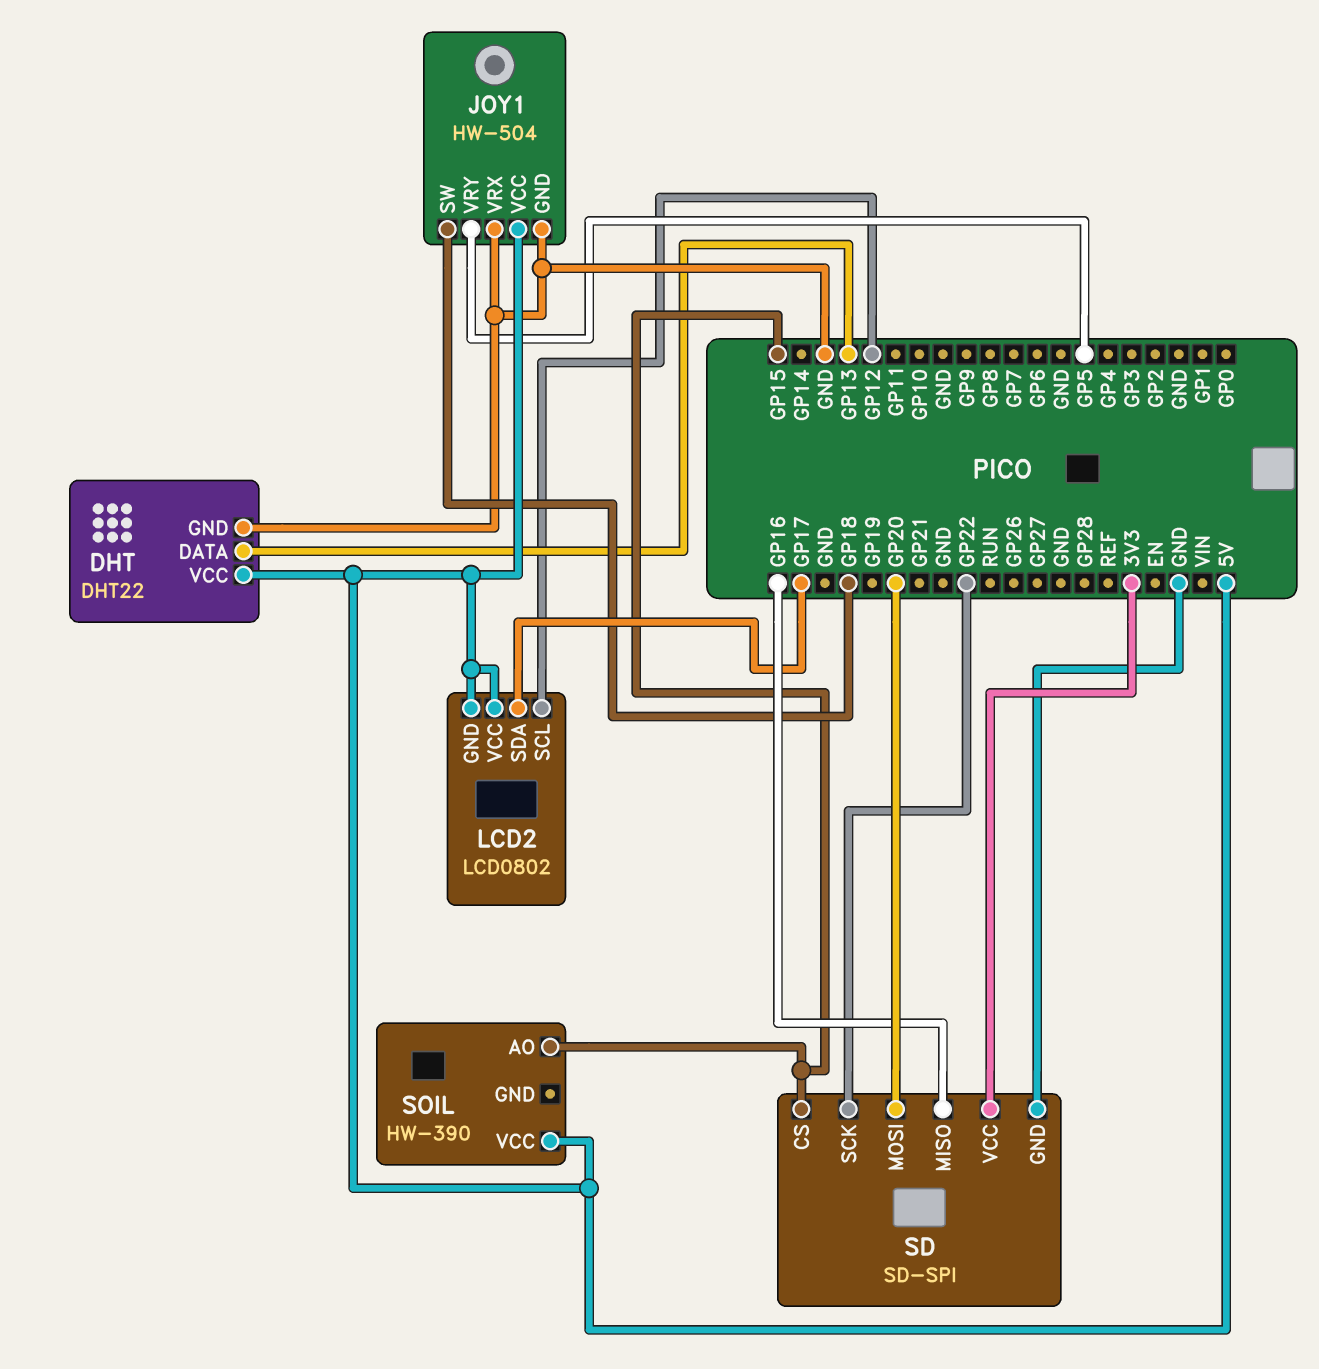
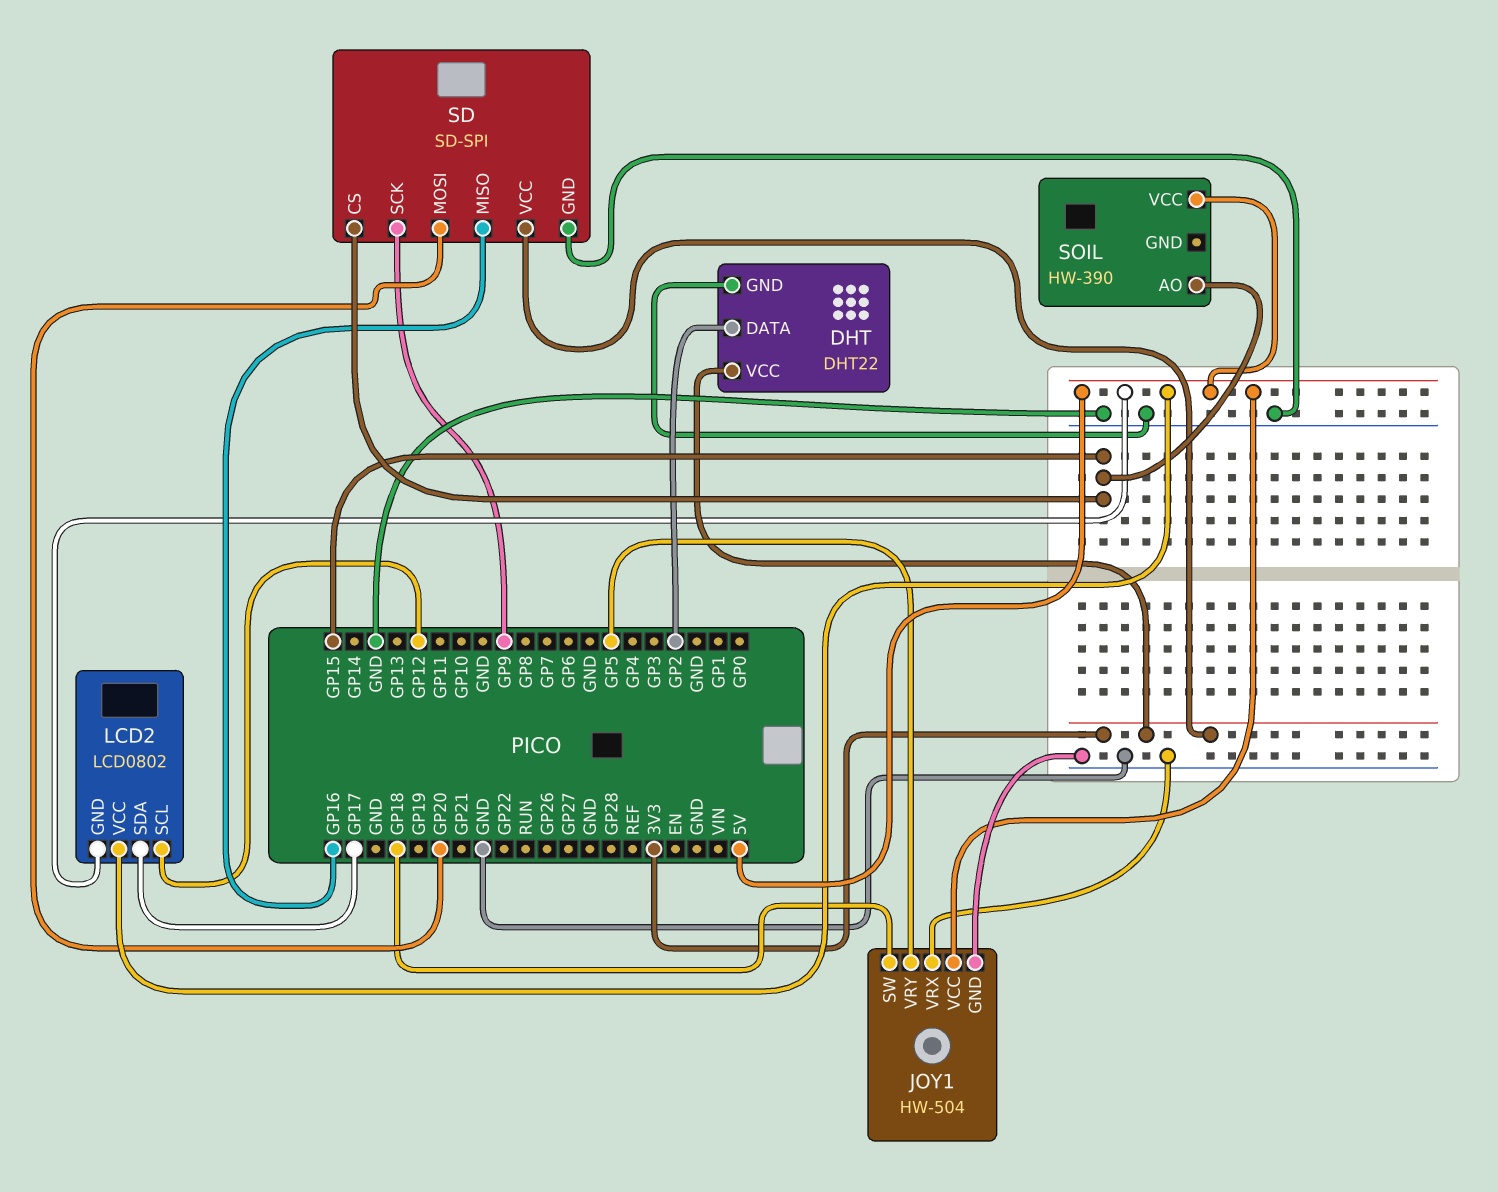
DHT pin DATA: GP13 -> GP2
DHT pin VCC: 5V -> 3V3
SD pin SCK: GP22 -> GP9

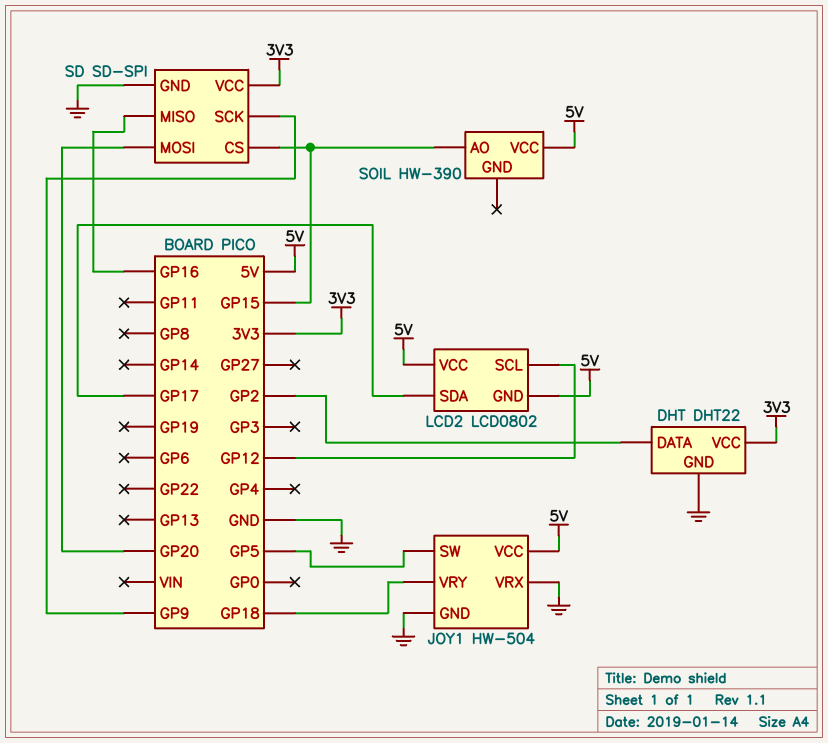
JOY1 pin SW: GP18 -> GP5
JOY1 pin VRY: GP5 -> GP18

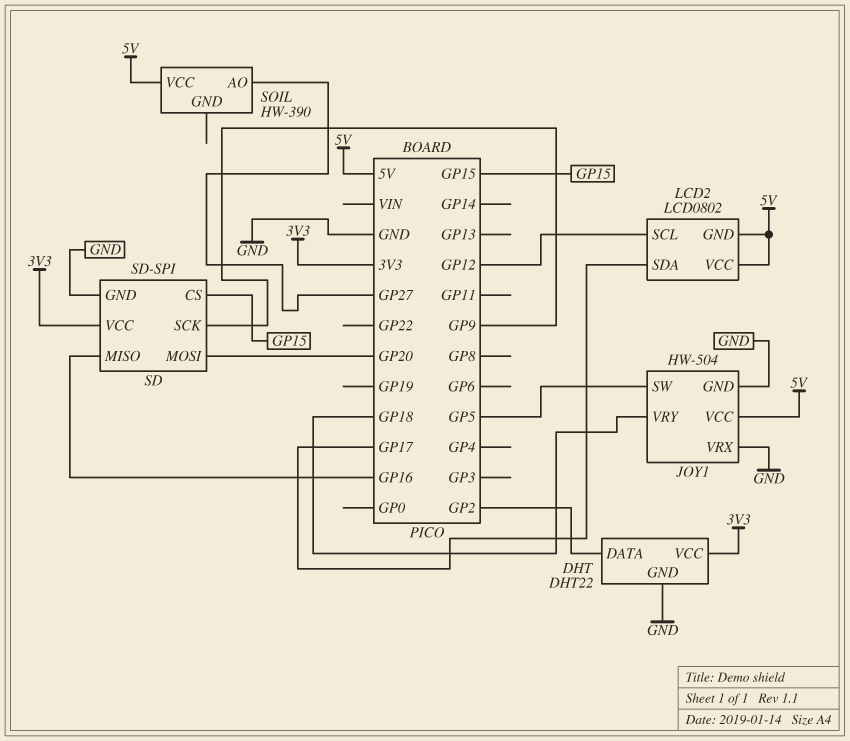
SOIL pin AO: GP15 -> GP27

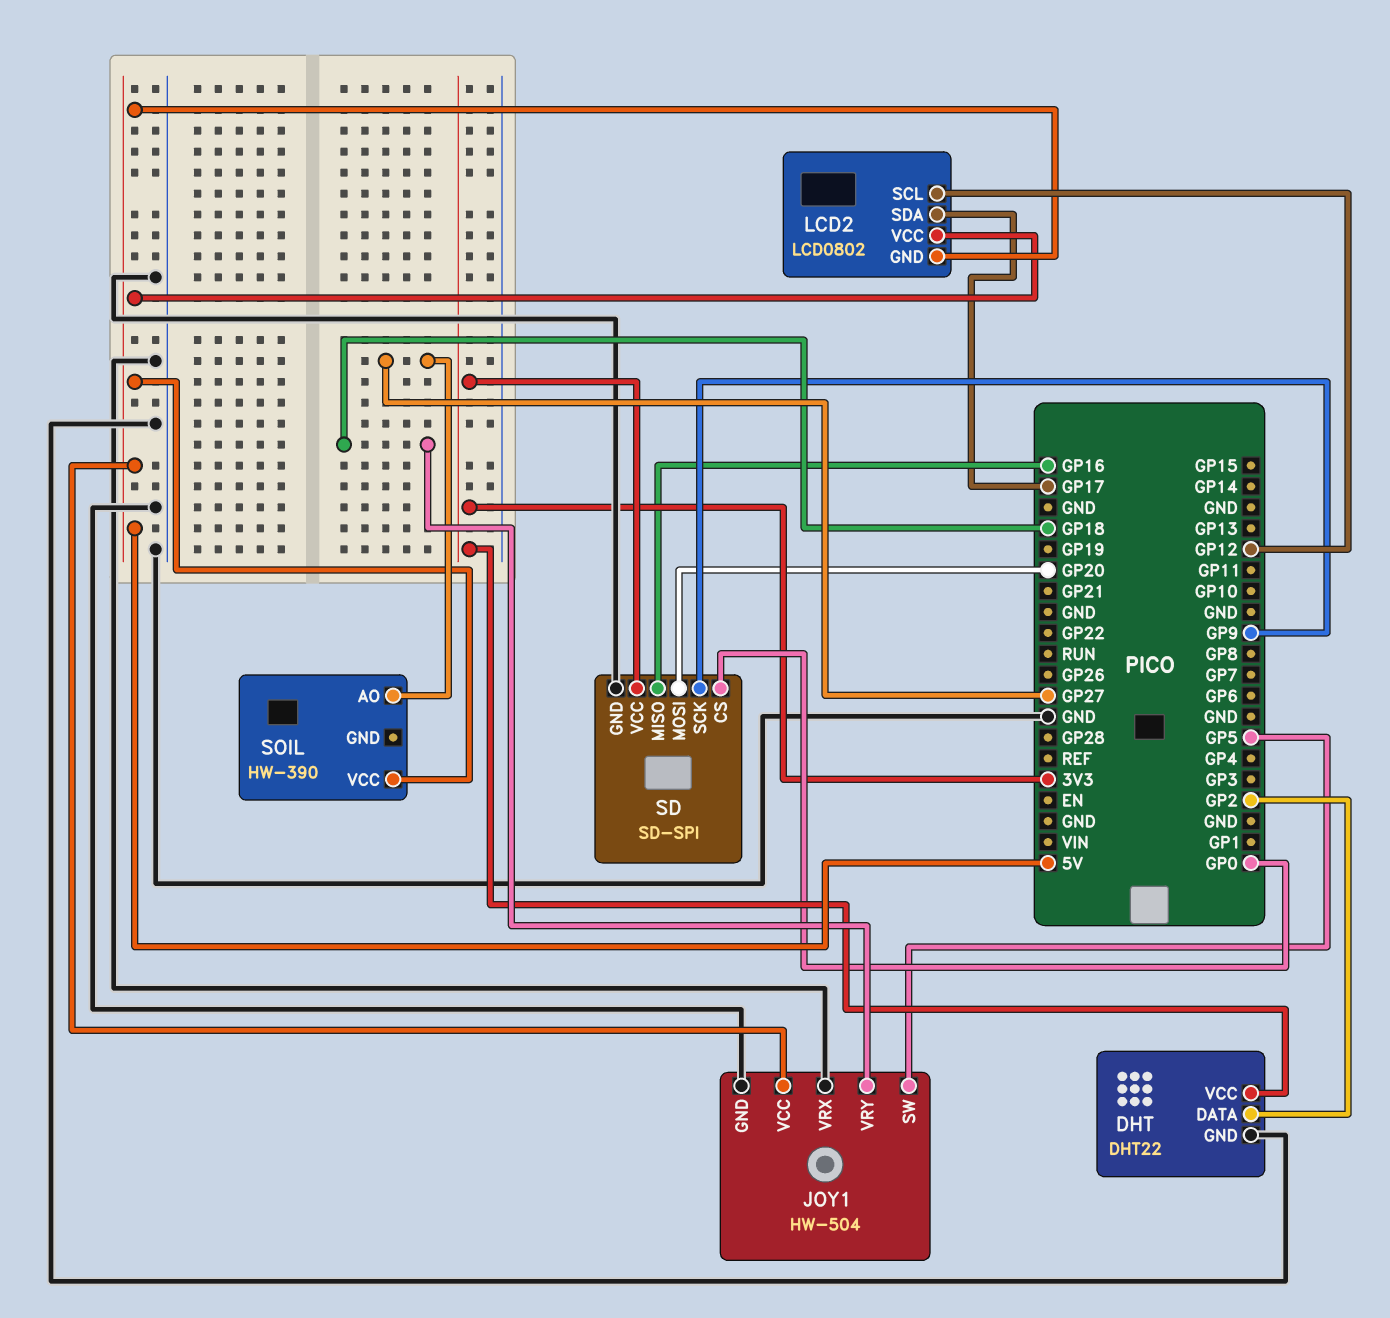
SD pin CS: GP15 -> GP0

